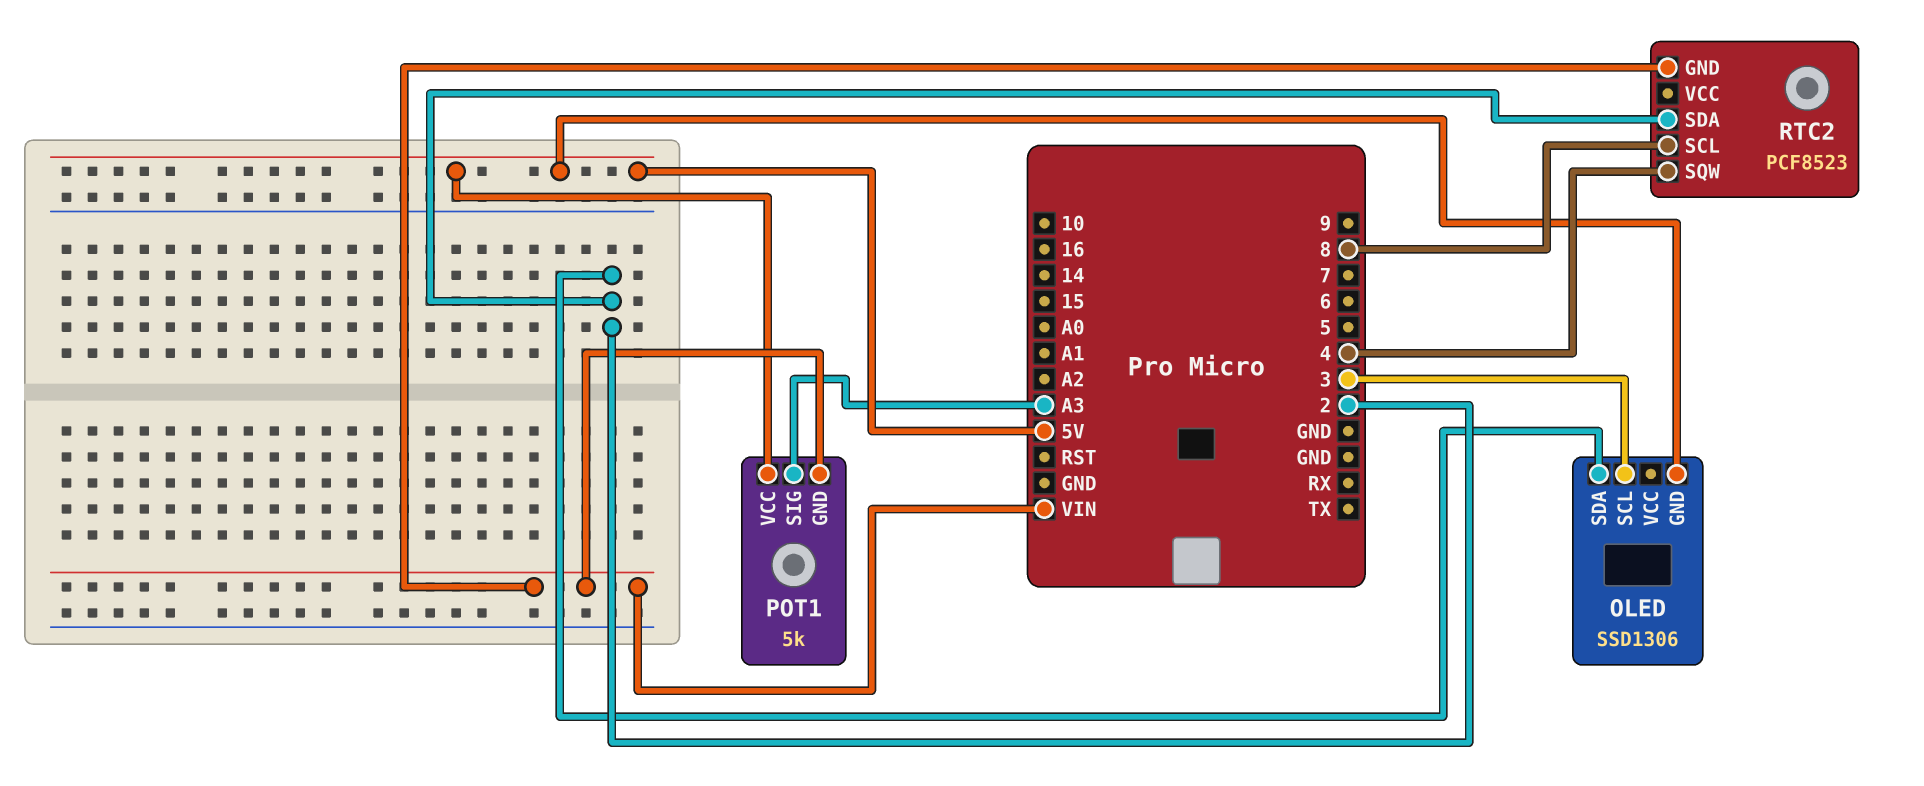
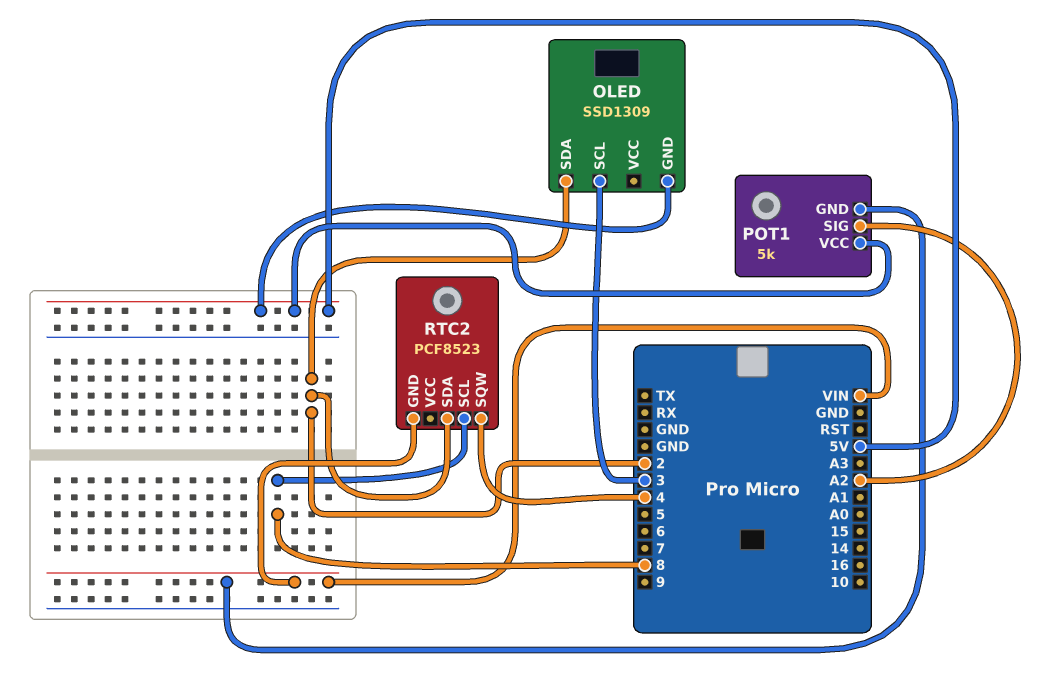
OLED: SSD1306 -> SSD1309
POT1 pin SIG: A3 -> A2

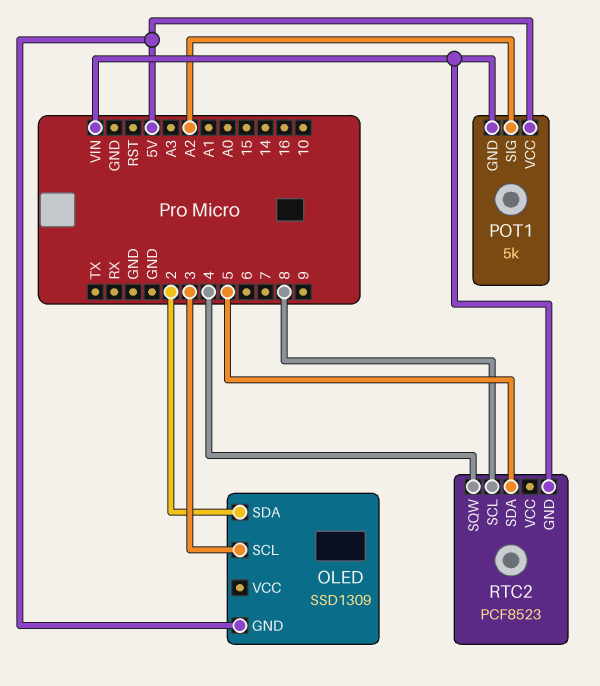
RTC2 pin SDA: 2 -> 5

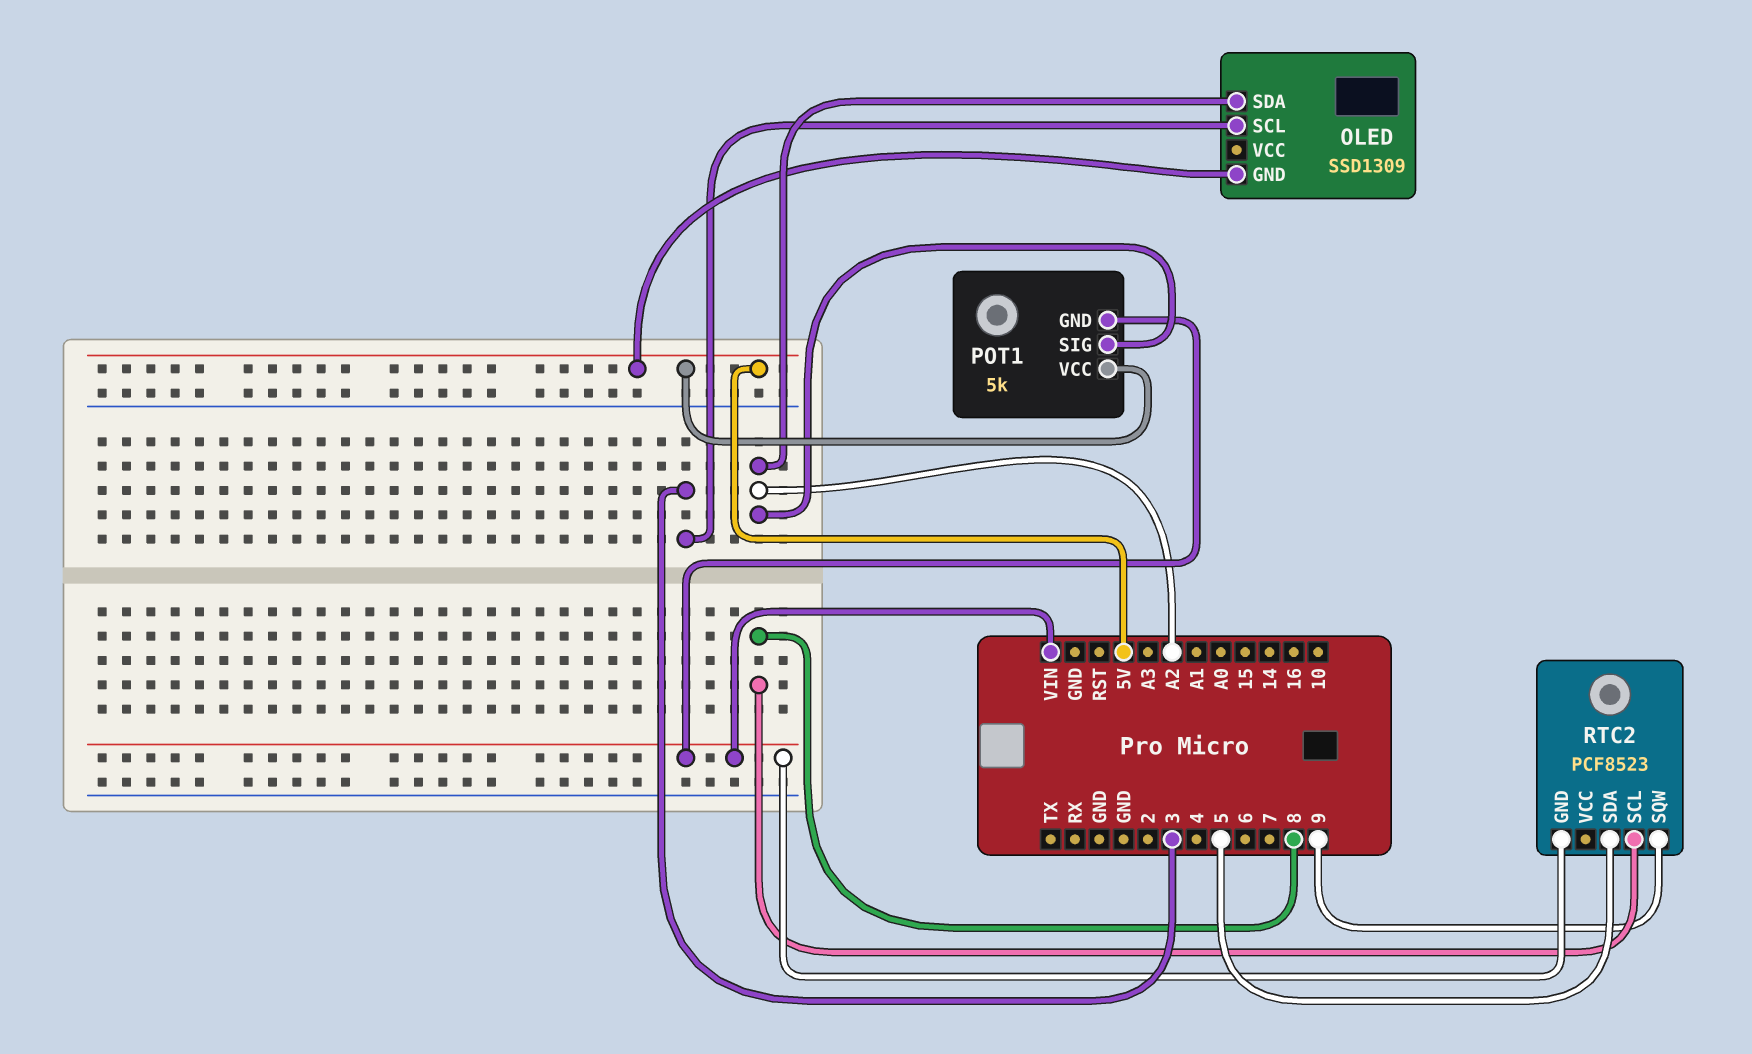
OLED pin SDA: 2 -> A2
RTC2 pin SQW: 4 -> 9

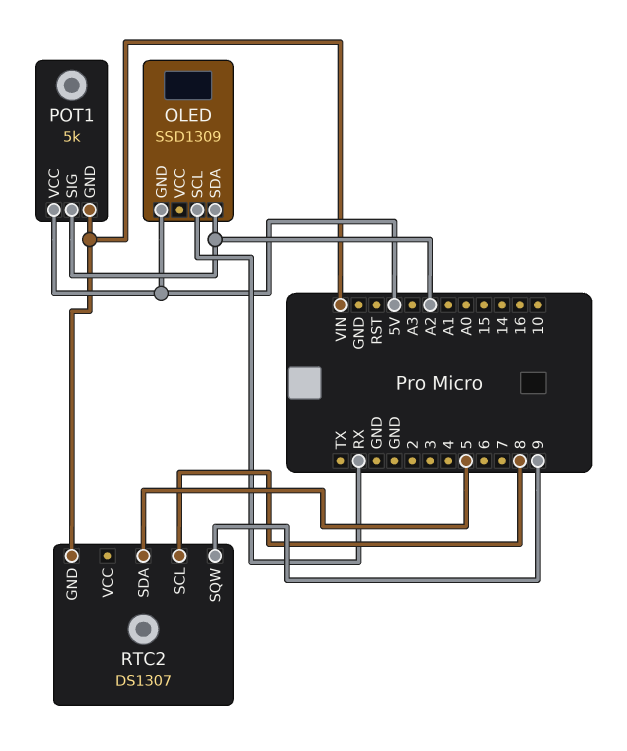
OLED pin SCL: 3 -> RX
RTC2: PCF8523 -> DS1307

